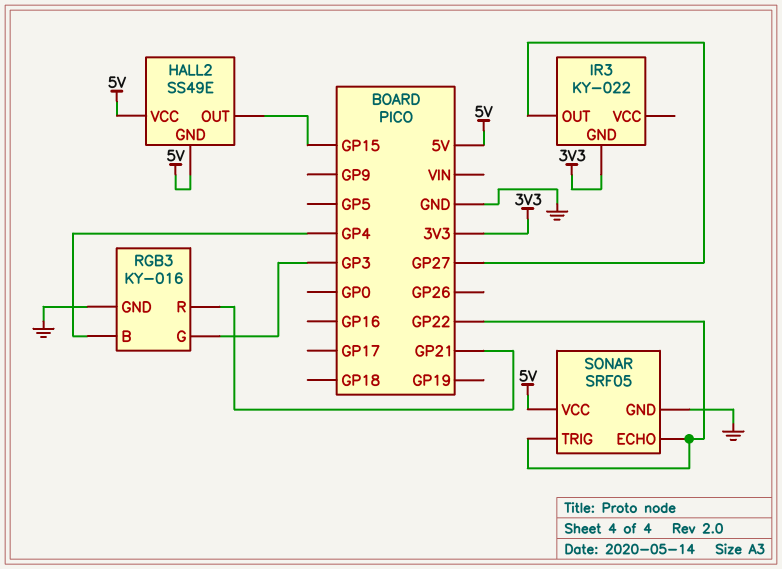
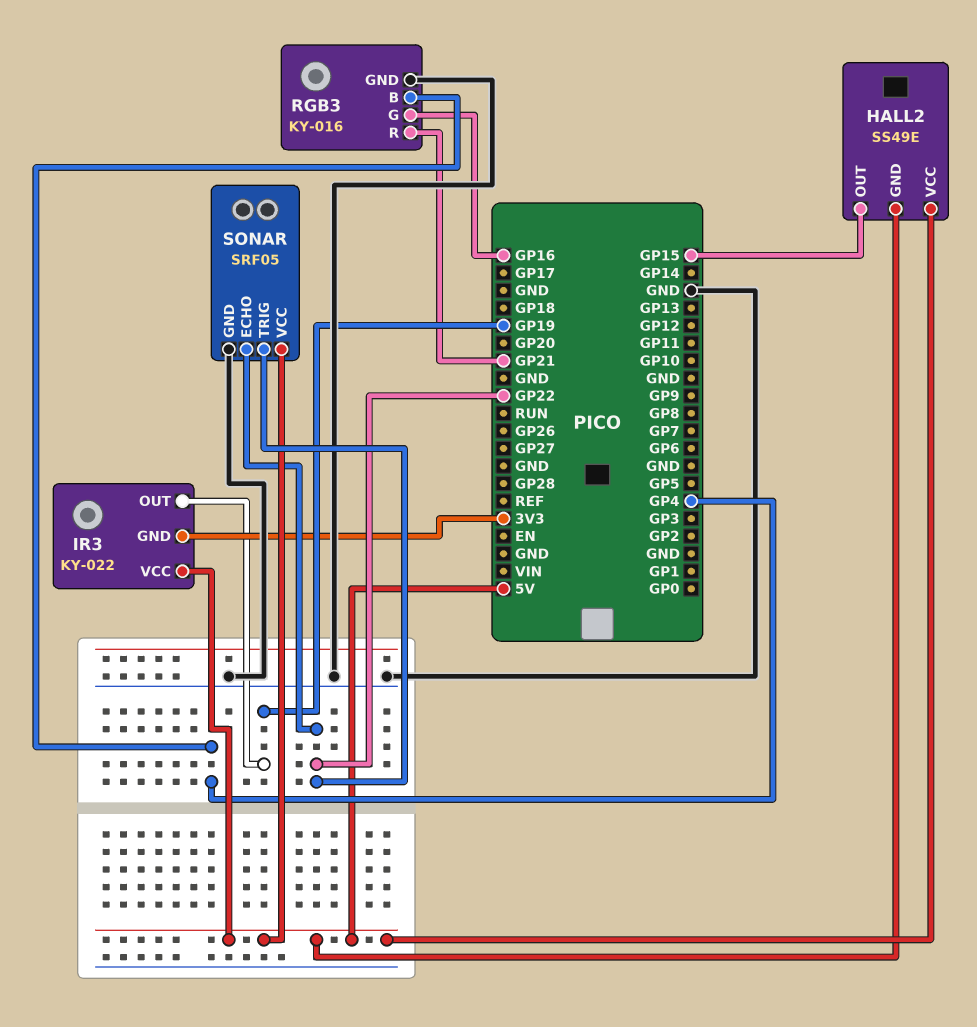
IR3 pin OUT: GP27 -> GP19
IR3 pin VCC: none -> 5V
RGB3 pin G: GP3 -> GP16

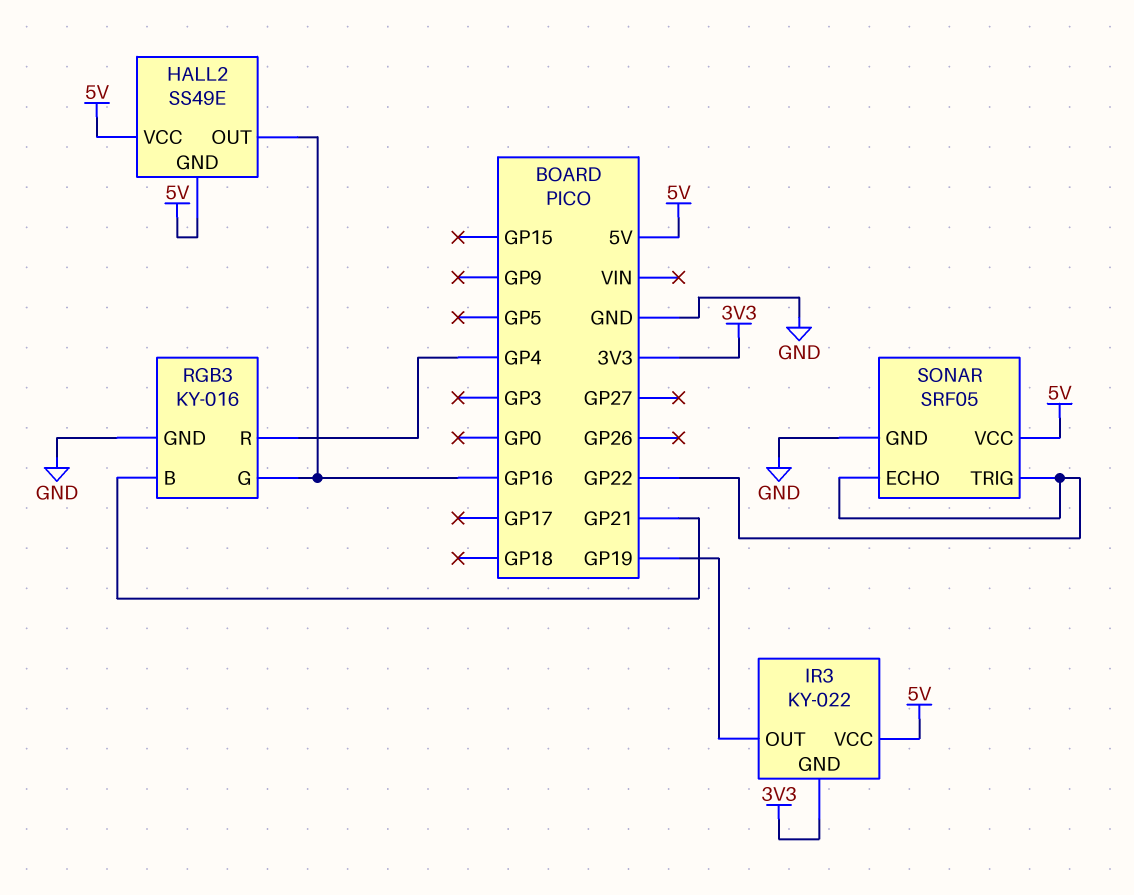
HALL2 pin OUT: GP15 -> GP16
RGB3 pin B: GP4 -> GP21
RGB3 pin R: GP21 -> GP4

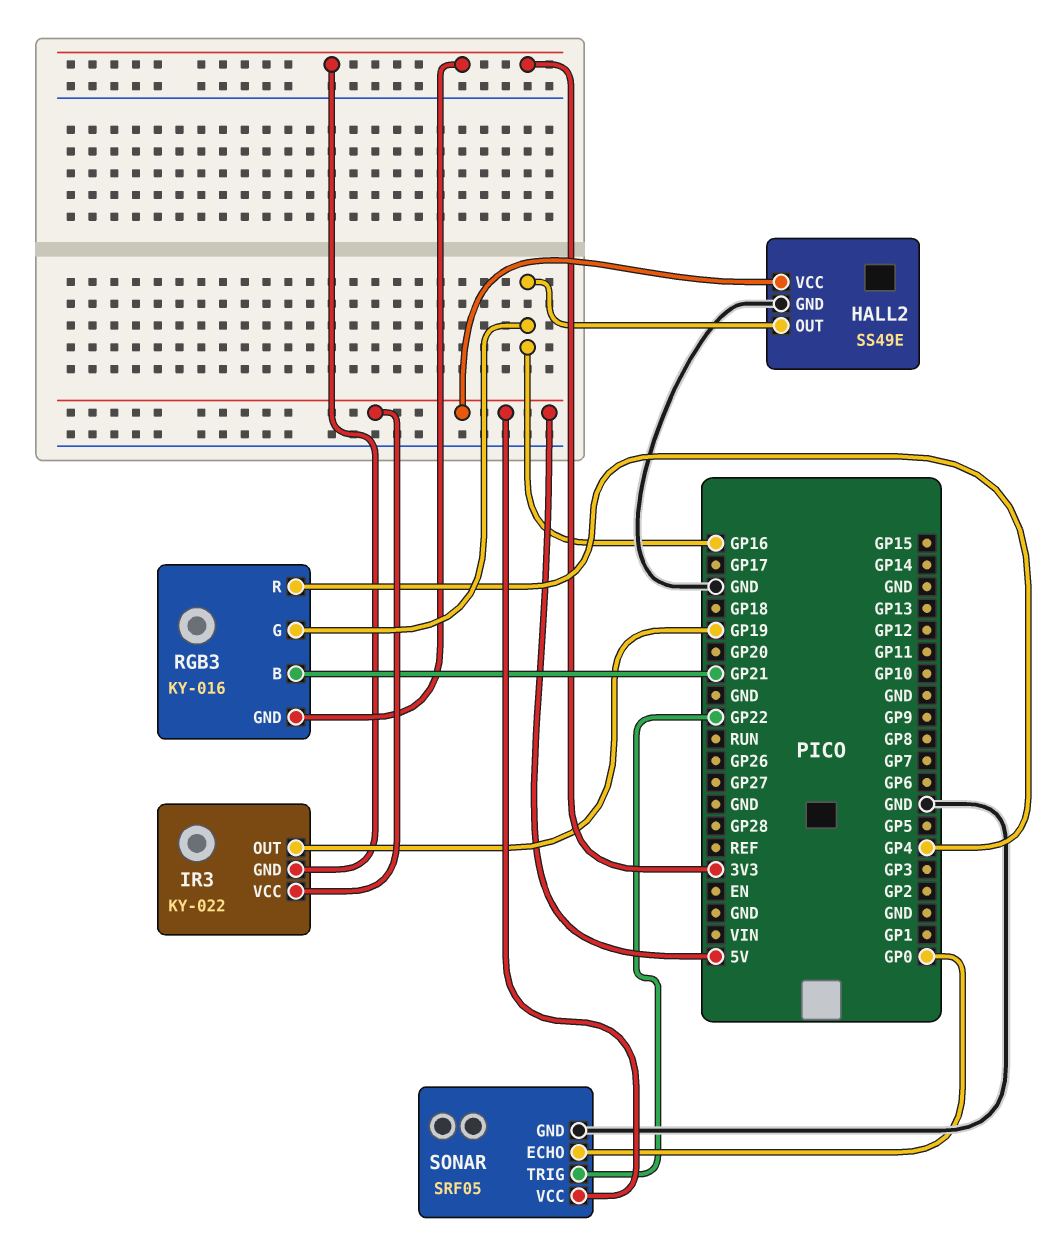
HALL2 pin GND: 5V -> GND
RGB3 pin GND: GND -> 3V3
SONAR pin ECHO: GP22 -> GP0

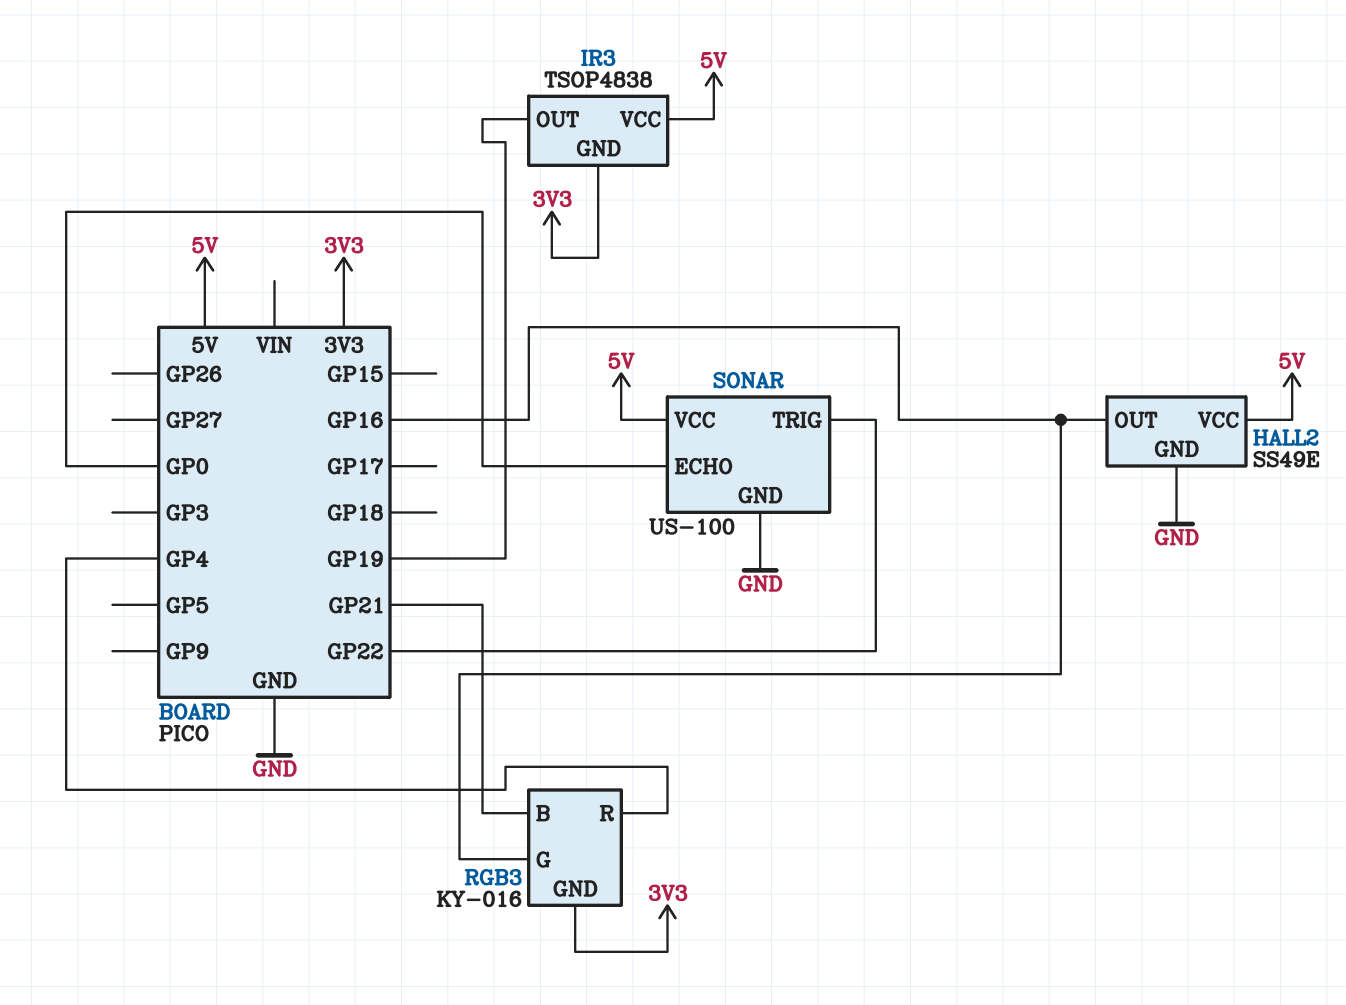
IR3: KY-022 -> TSOP4838
SONAR: SRF05 -> US-100

